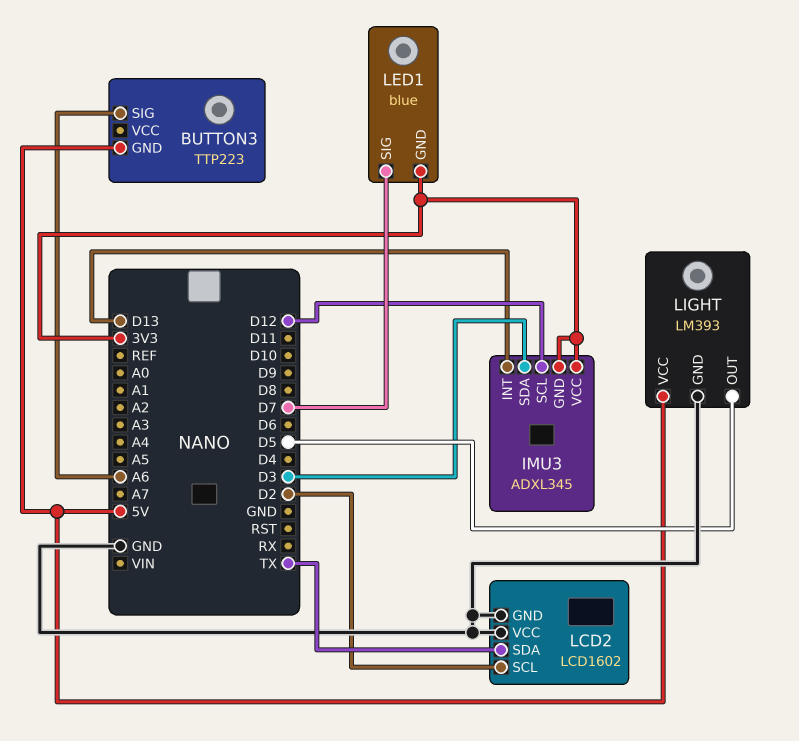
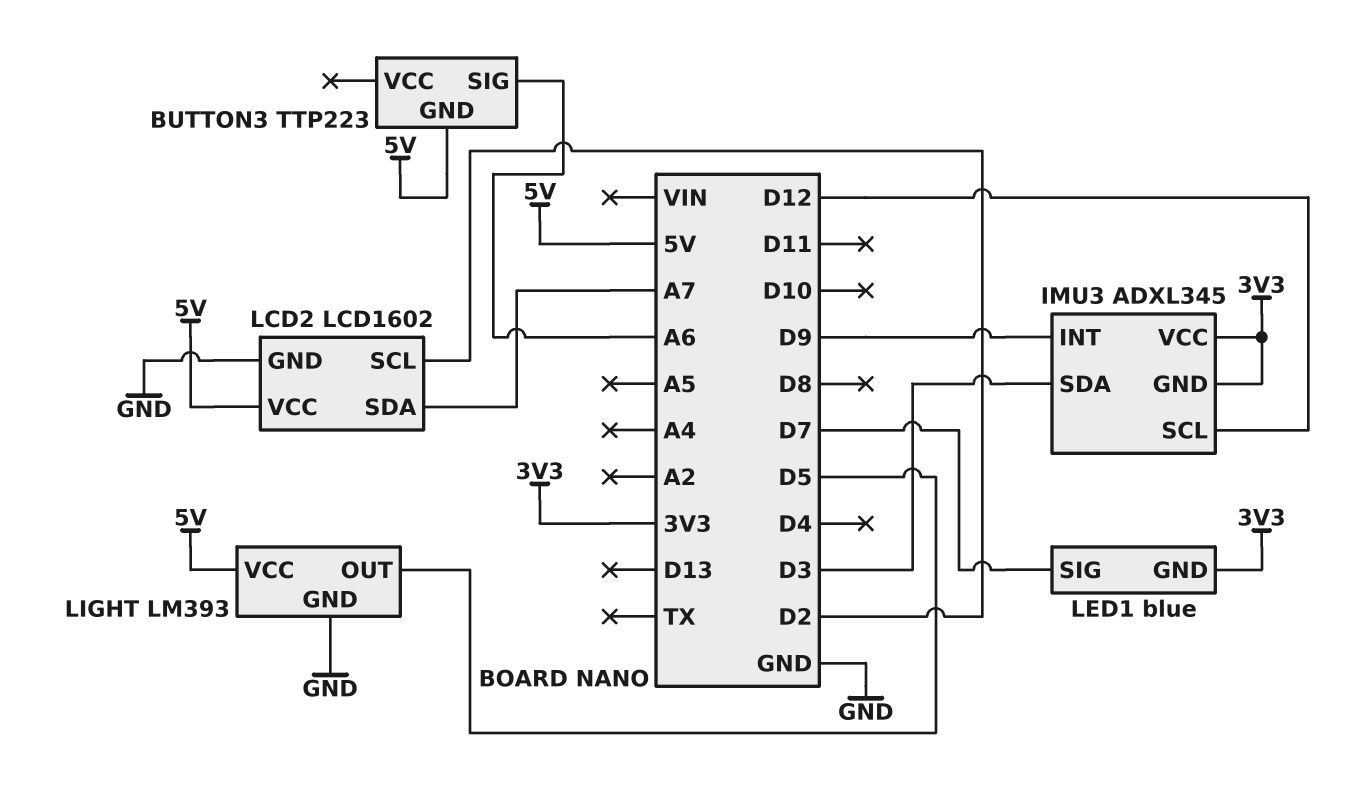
IMU3 pin INT: D13 -> D9
LCD2 pin SDA: TX -> A7
LCD2 pin VCC: GND -> 5V

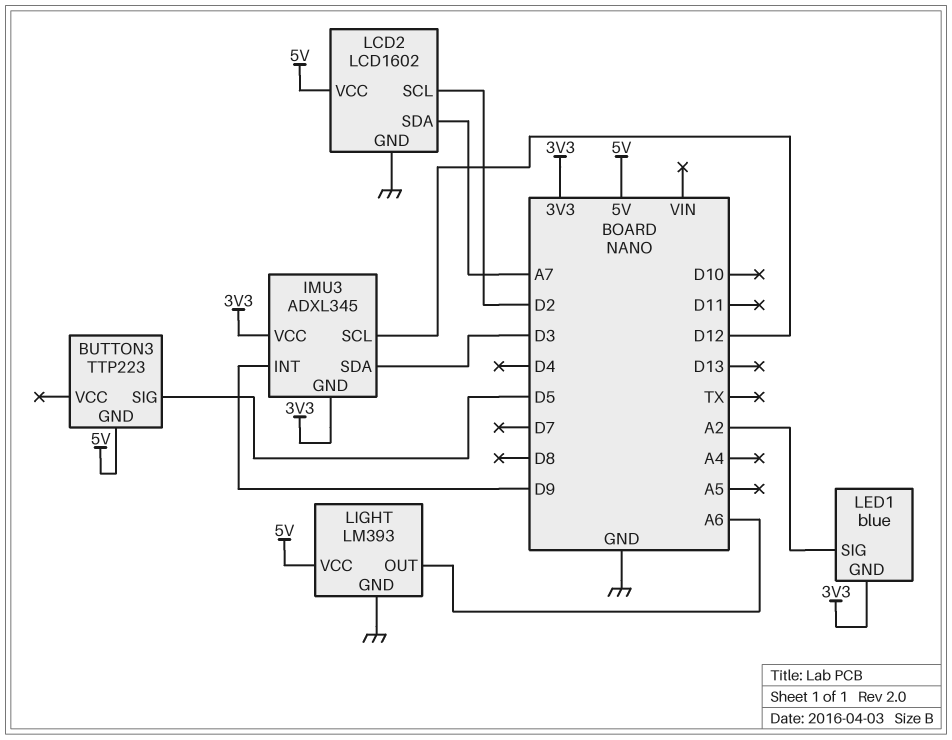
BUTTON3 pin SIG: A6 -> D5
LED1 pin SIG: D7 -> A2
LIGHT pin OUT: D5 -> A6

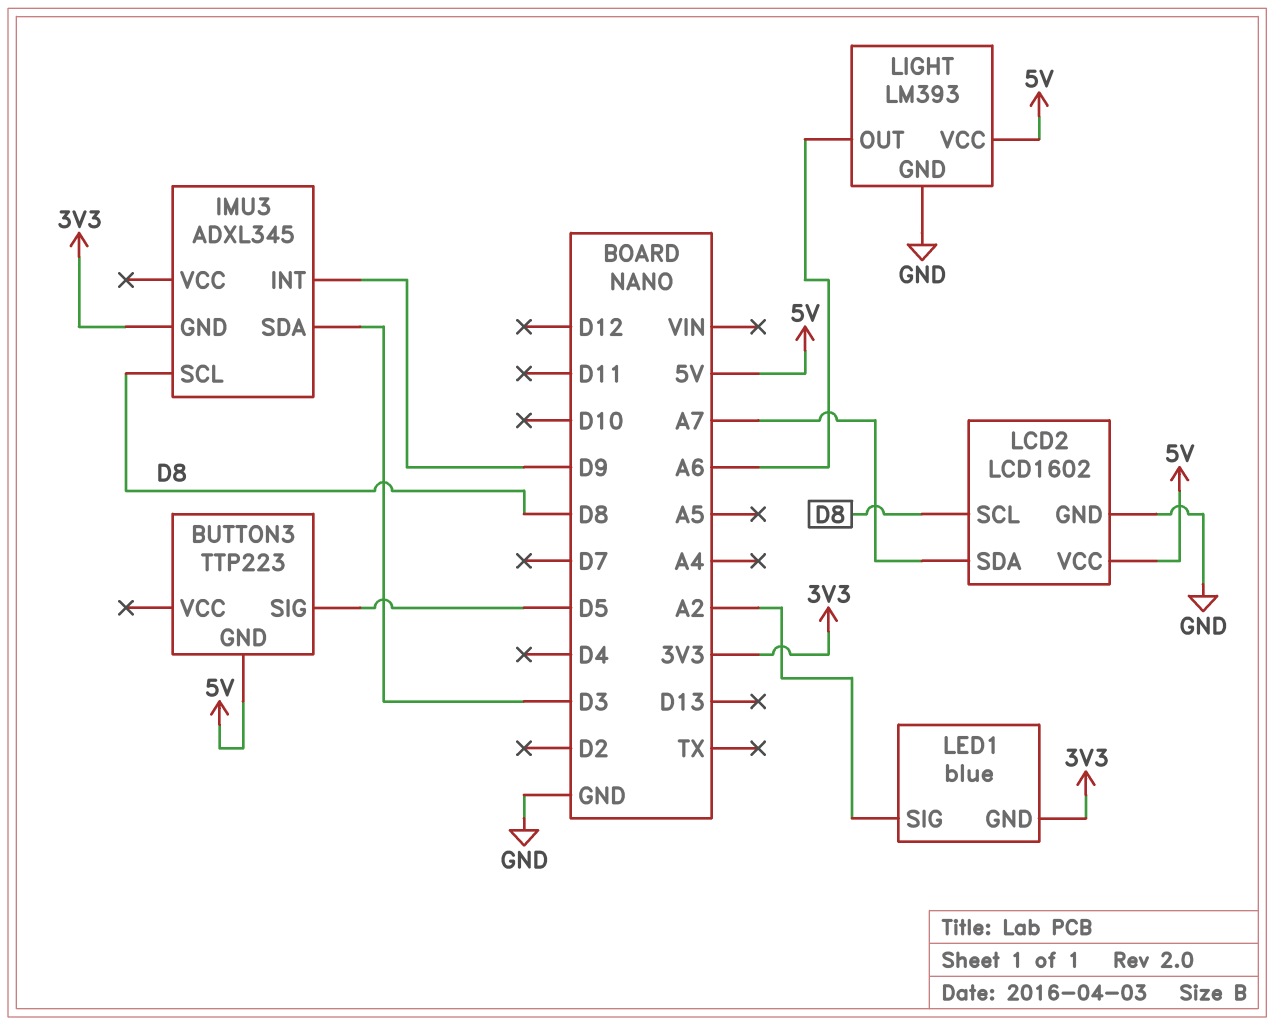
IMU3 pin SCL: D12 -> D8
IMU3 pin VCC: 3V3 -> none
LCD2 pin SCL: D2 -> D8

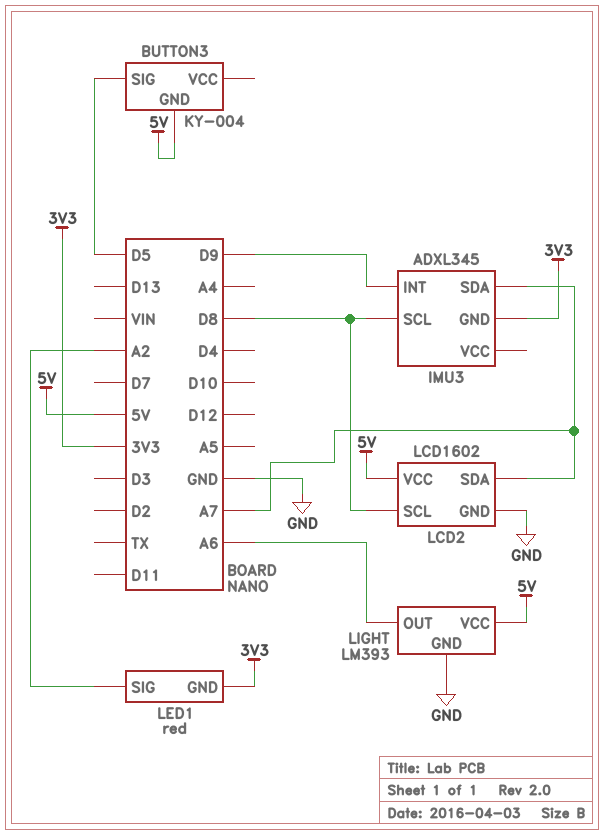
BUTTON3: TTP223 -> KY-004
IMU3 pin SDA: D3 -> A7
LED1: blue -> red

